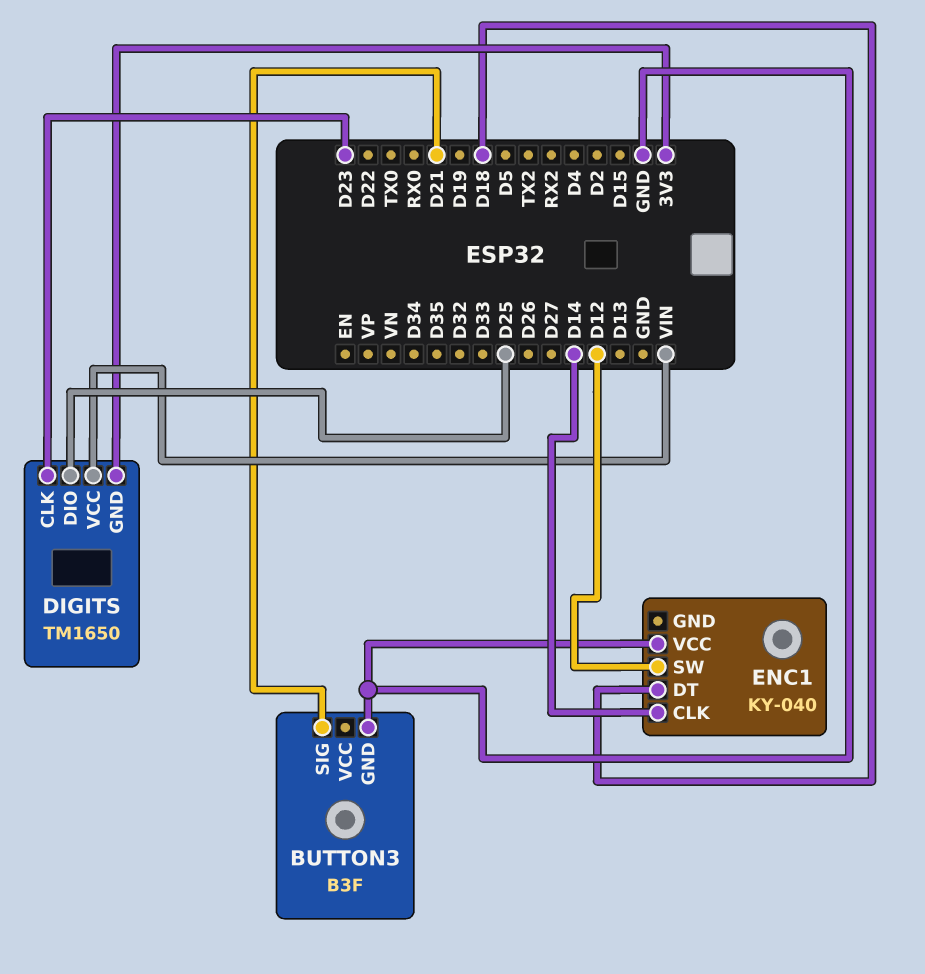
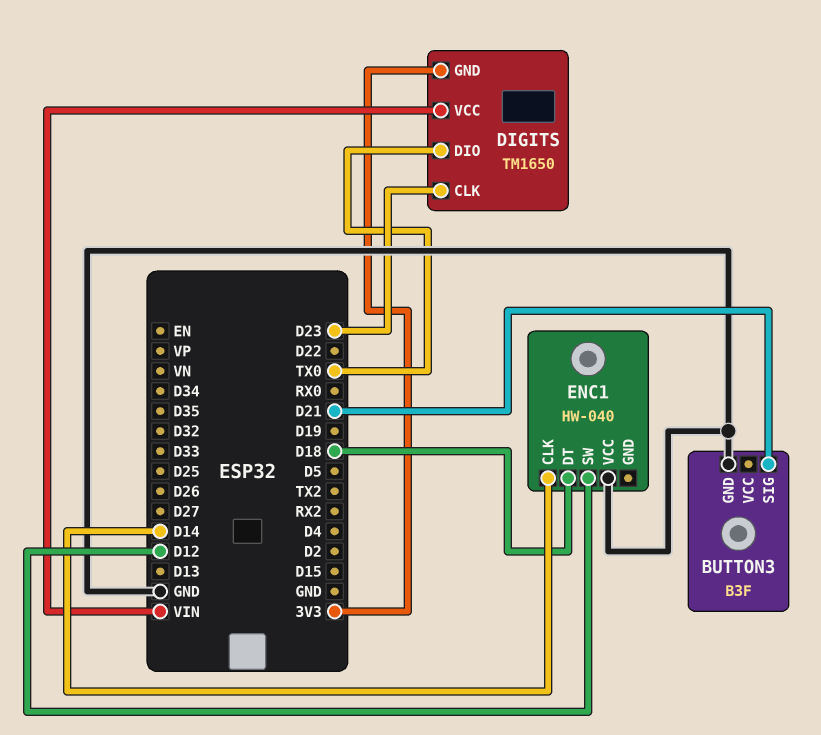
DIGITS pin DIO: D25 -> TX0
ENC1: KY-040 -> HW-040

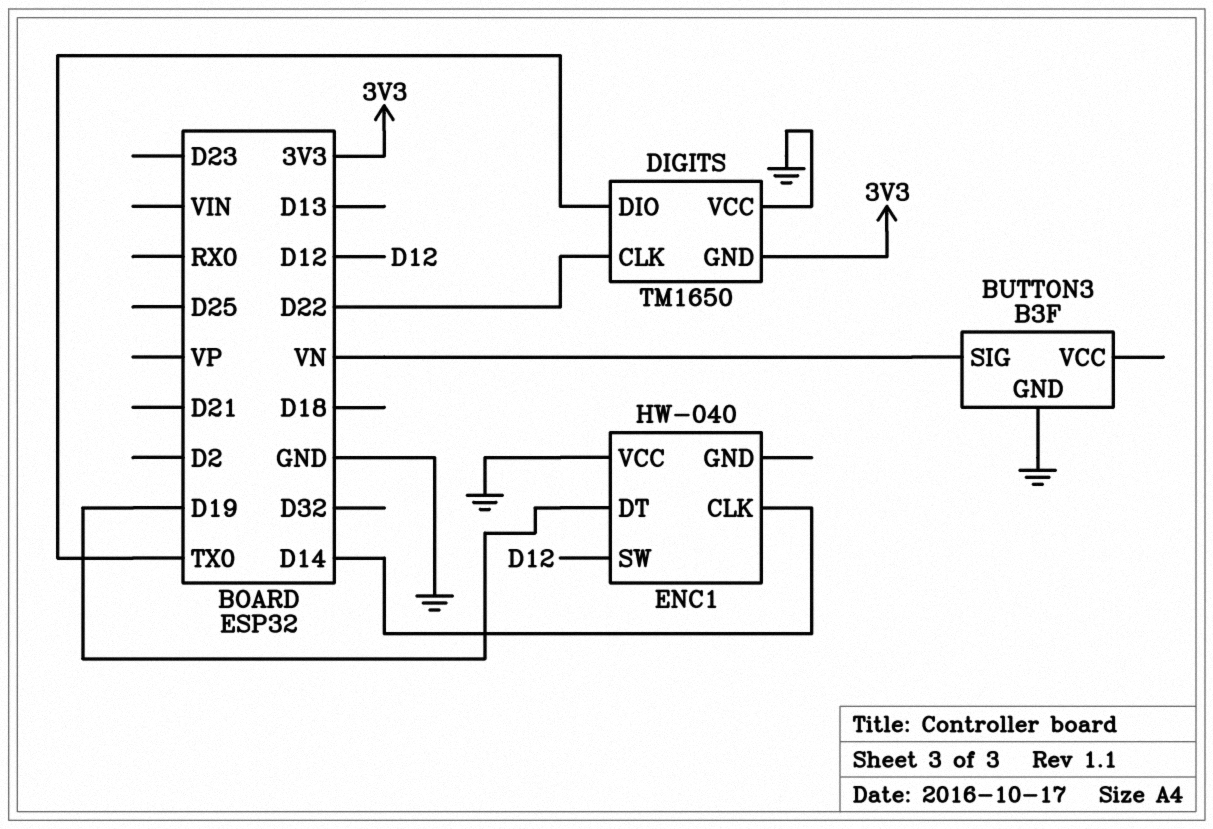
BUTTON3 pin SIG: D21 -> VN
DIGITS pin CLK: D23 -> D22
DIGITS pin VCC: VIN -> GND
ENC1 pin DT: D18 -> D19

